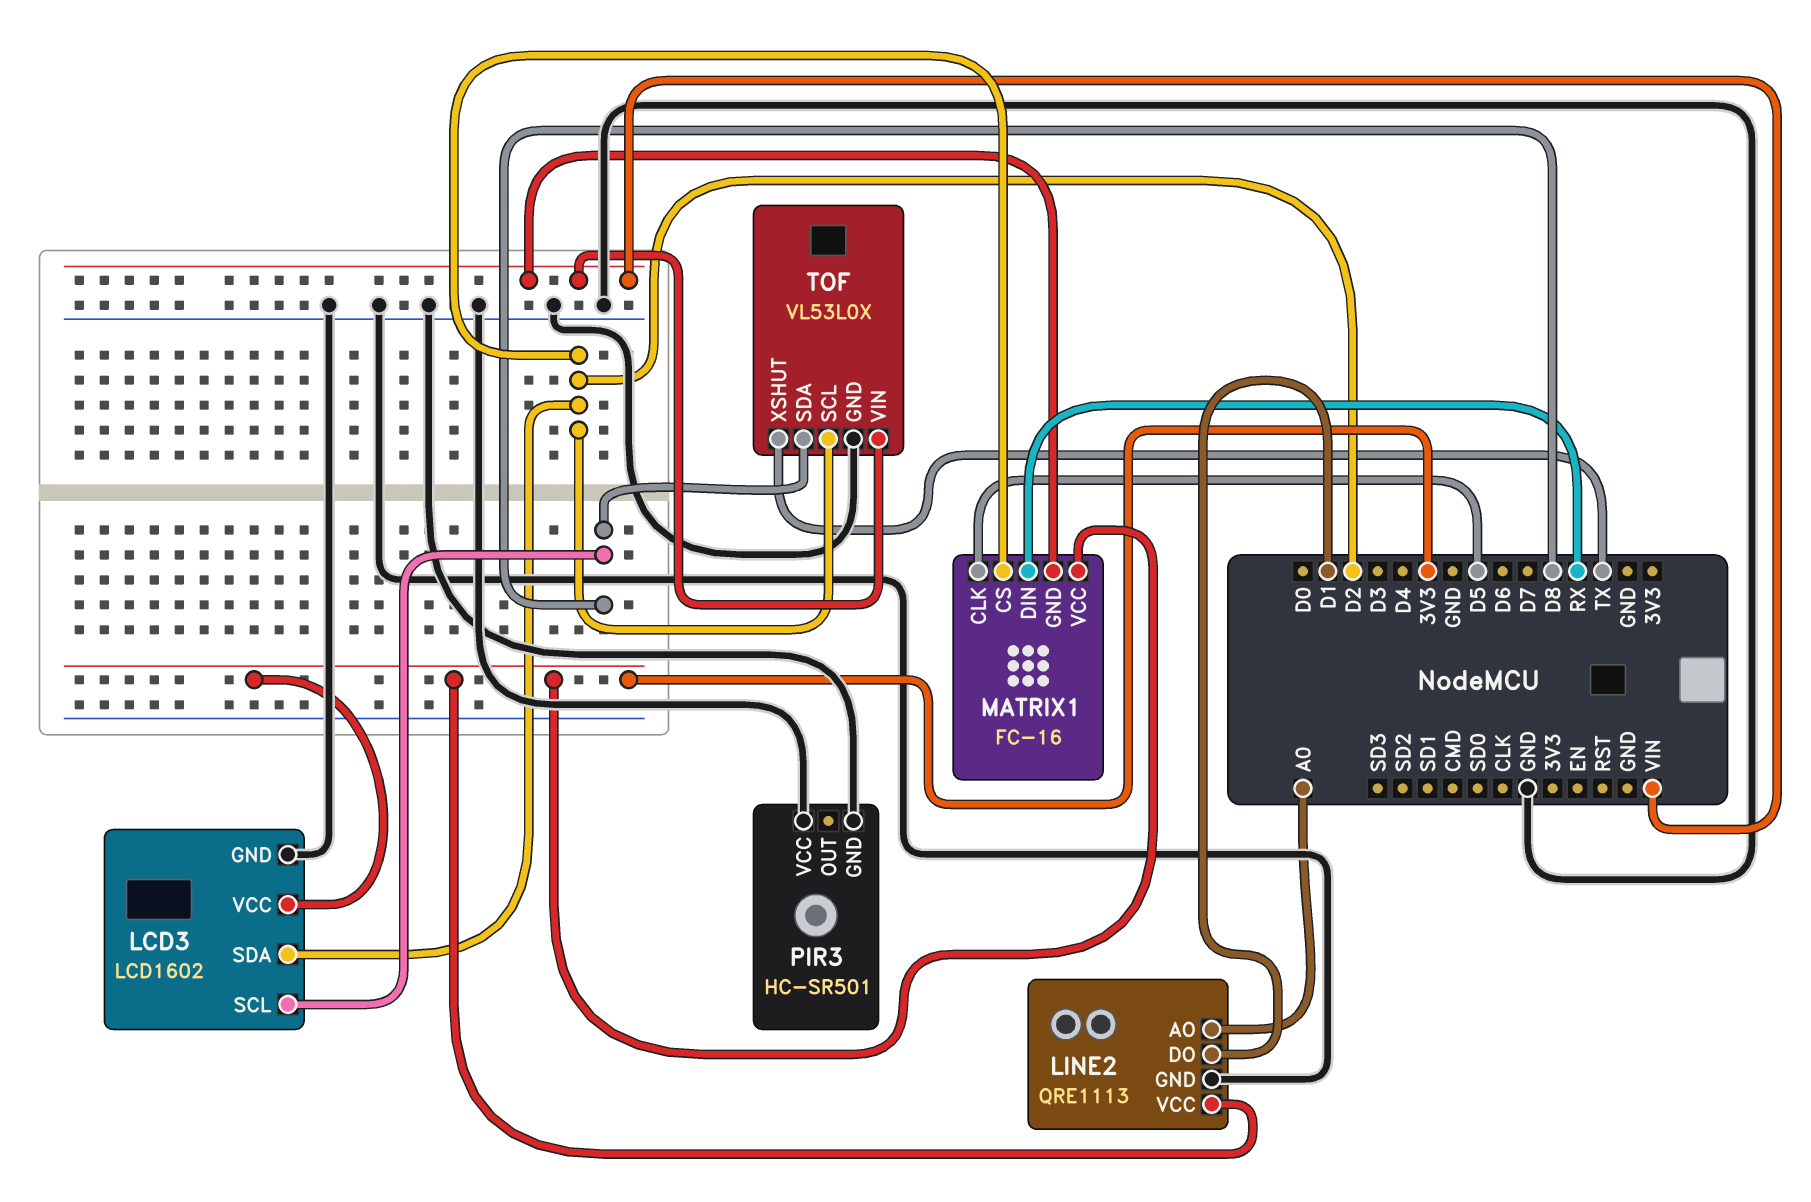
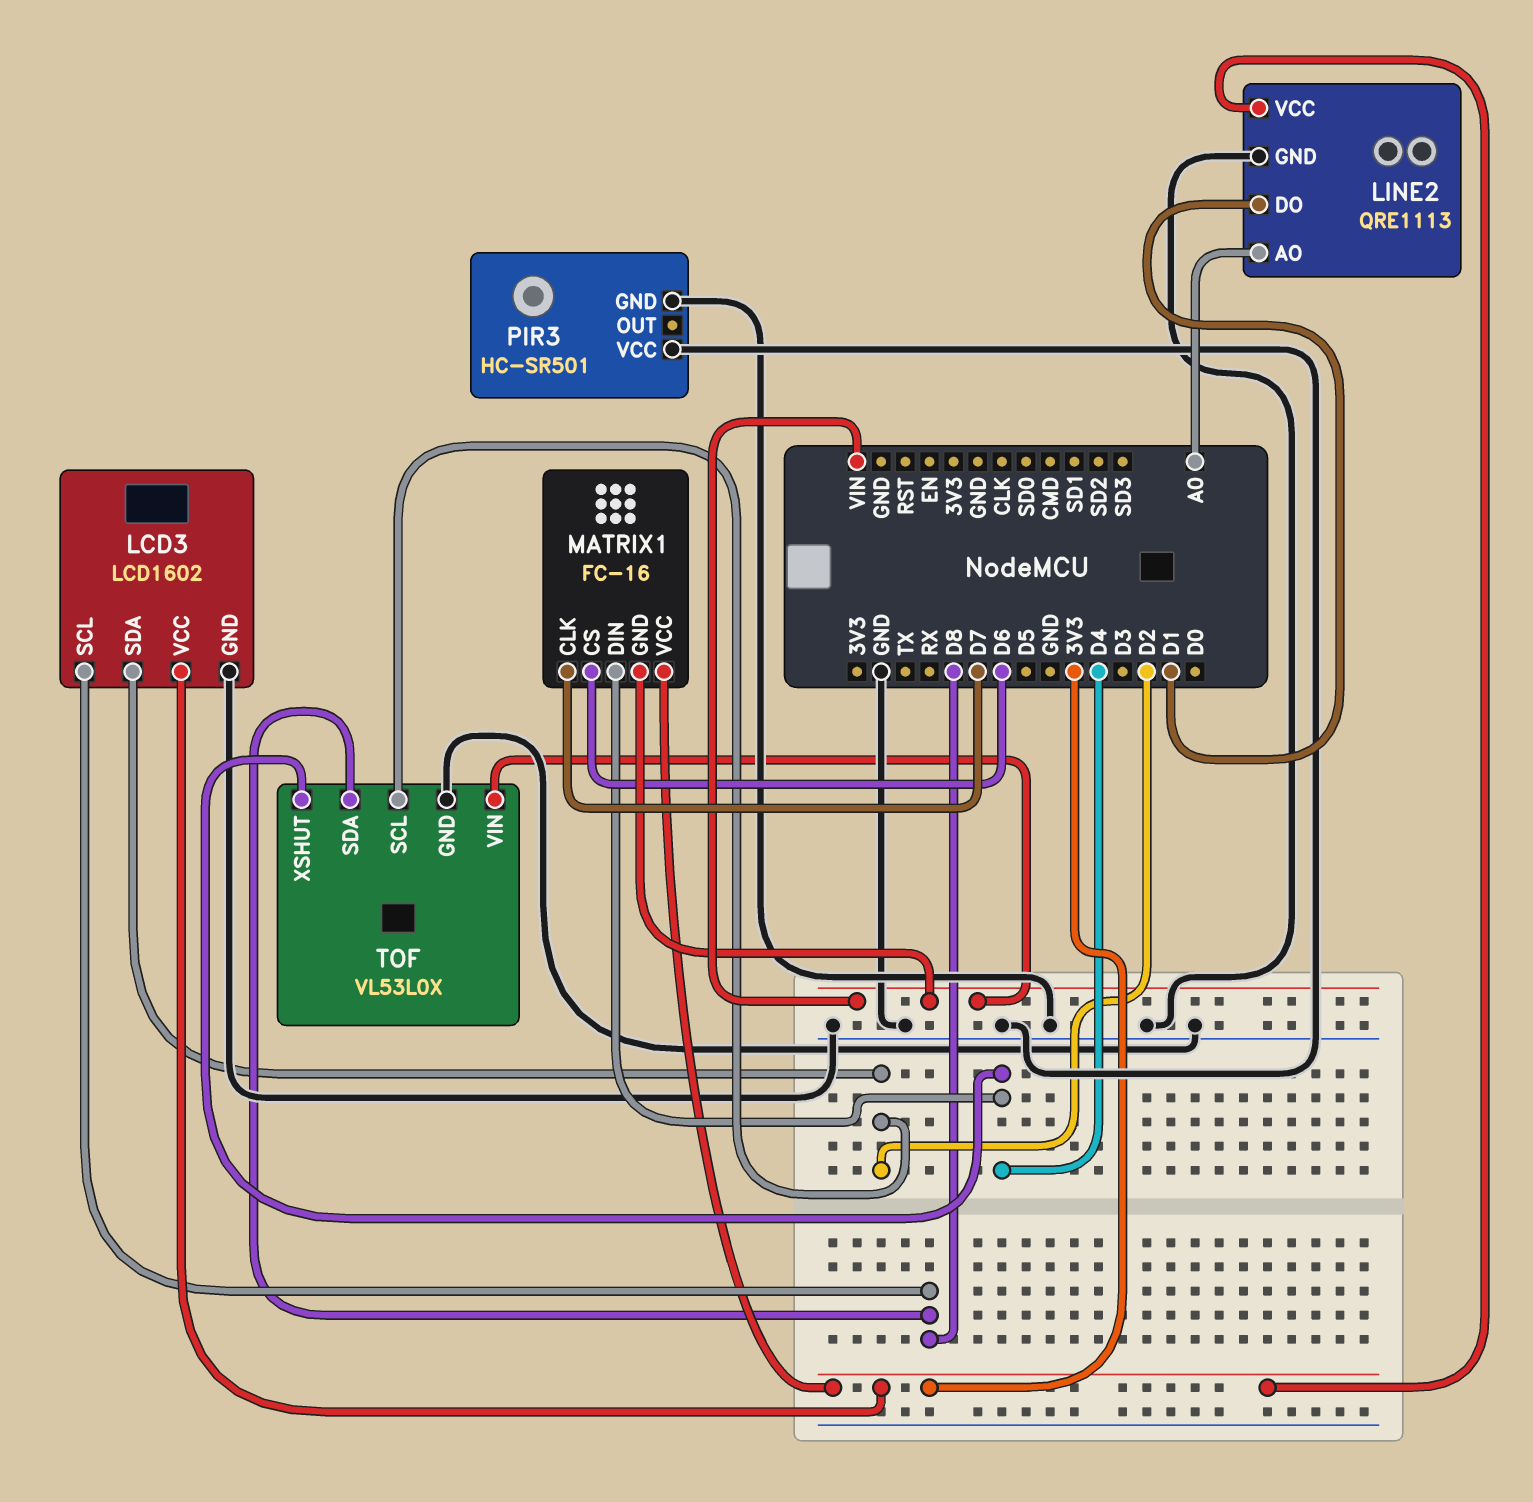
MATRIX1 pin CLK: D5 -> D7
MATRIX1 pin CS: D2 -> D6
MATRIX1 pin DIN: RX -> D4
TOF pin XSHUT: TX -> D4

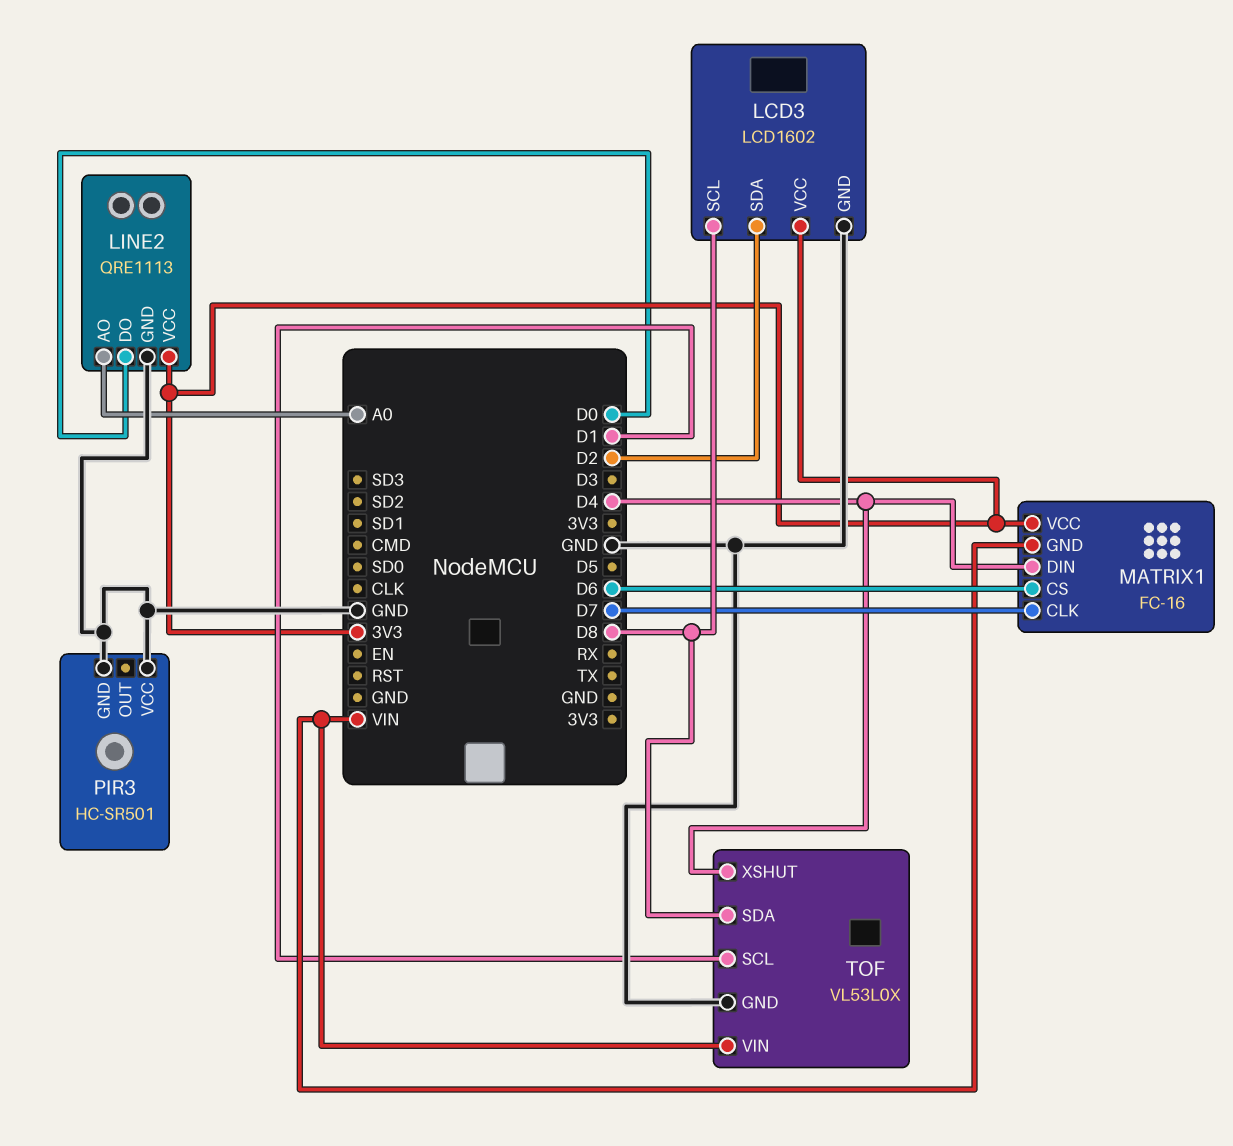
LINE2 pin DO: D1 -> D0
TOF pin SCL: D2 -> D1

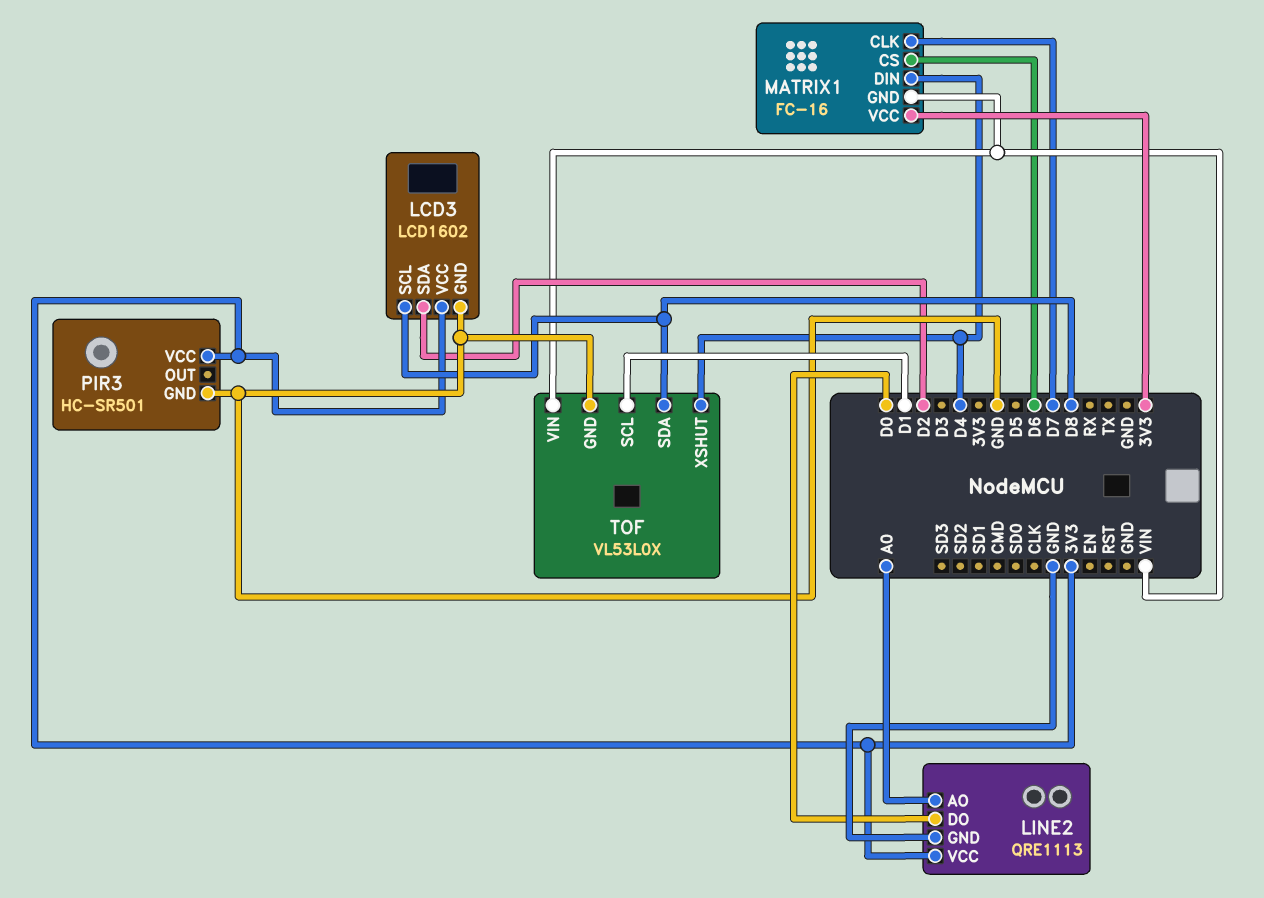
PIR3 pin VCC: GND -> 3V3

